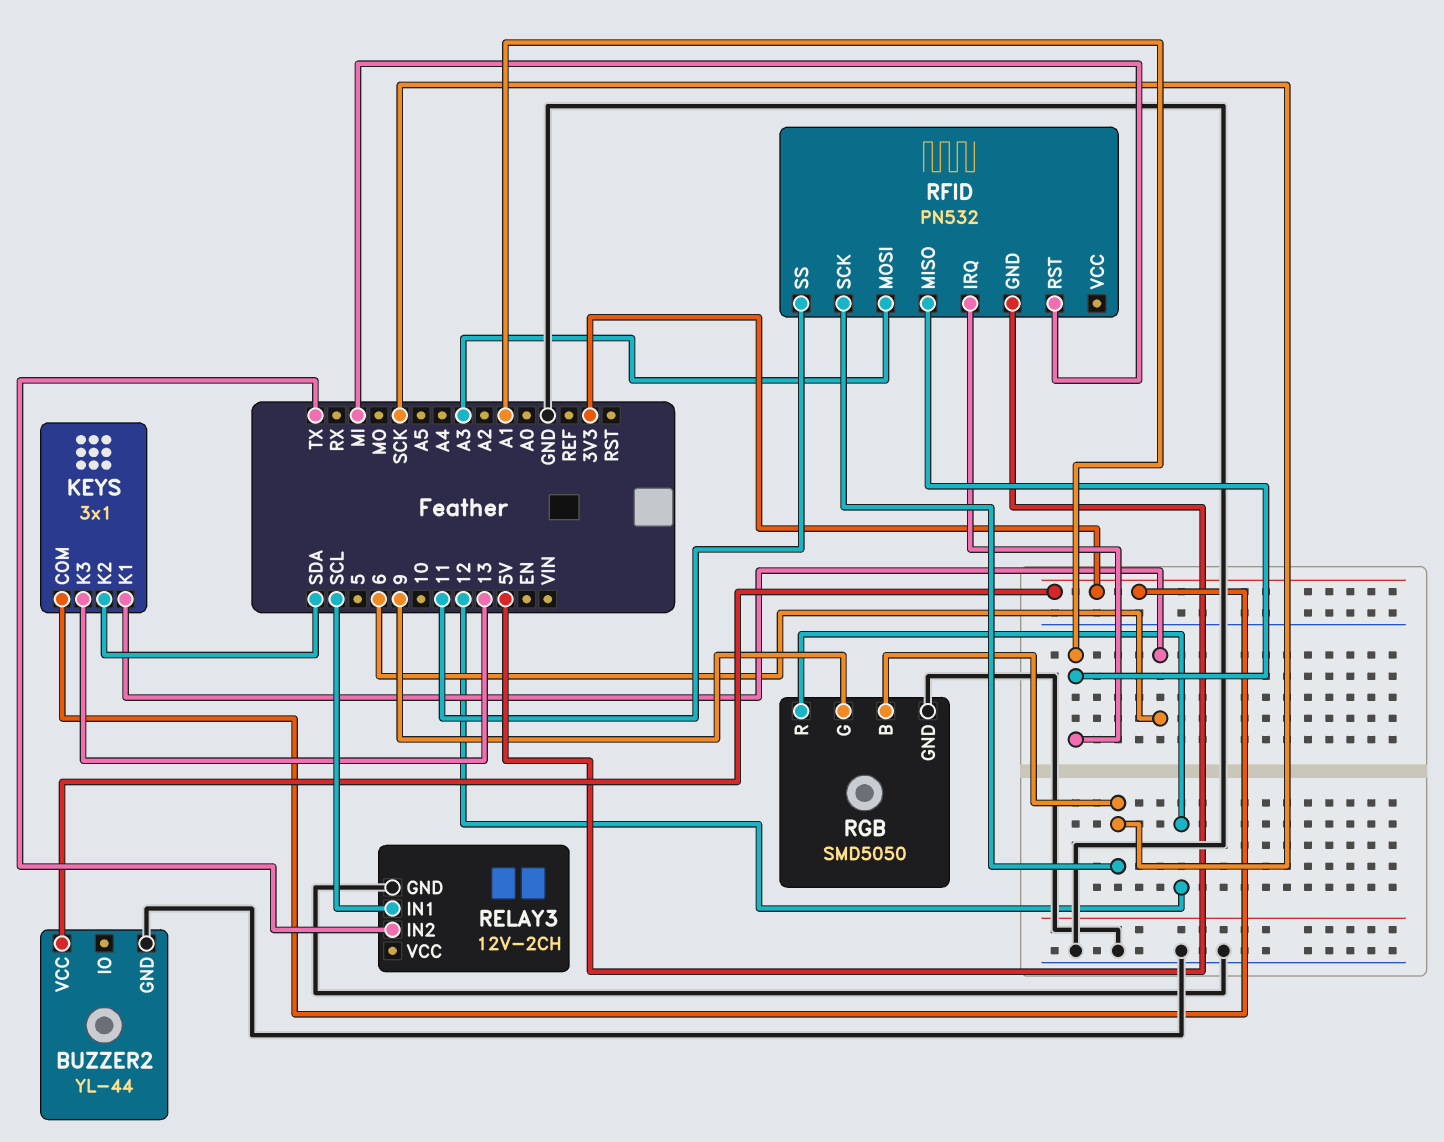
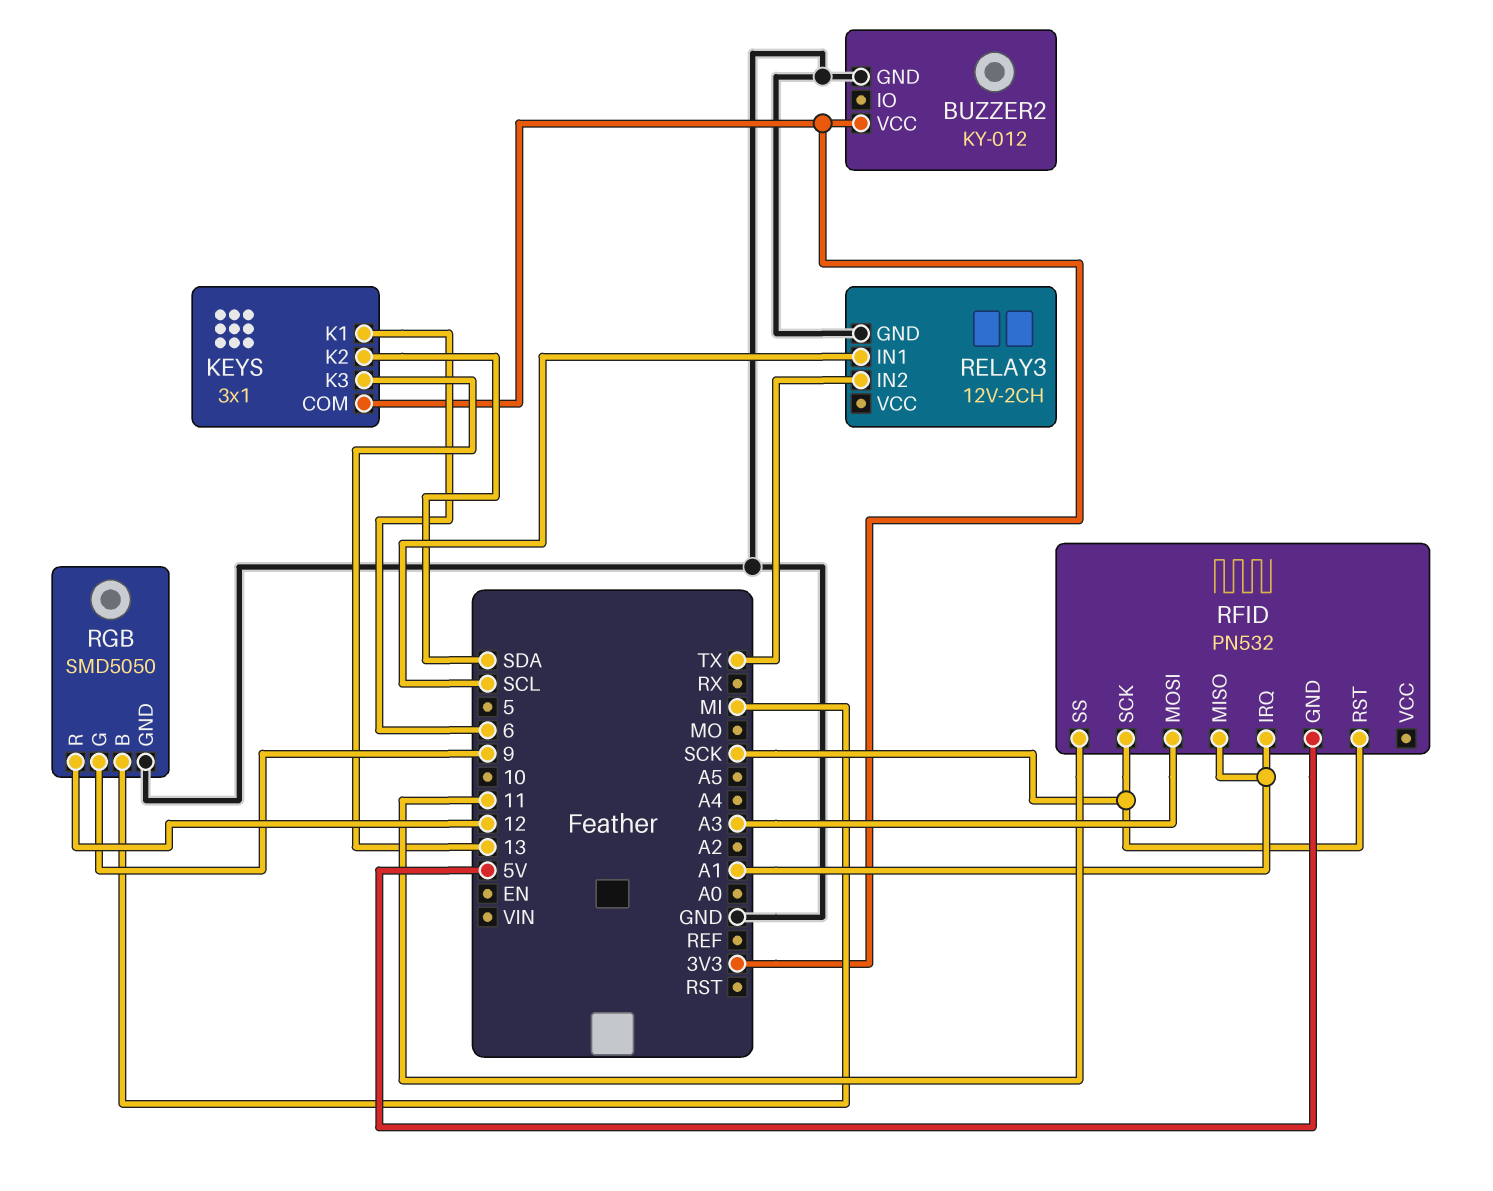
BUZZER2: YL-44 -> KY-012
RFID pin RST: MI -> SCK
RGB pin B: SCK -> MI

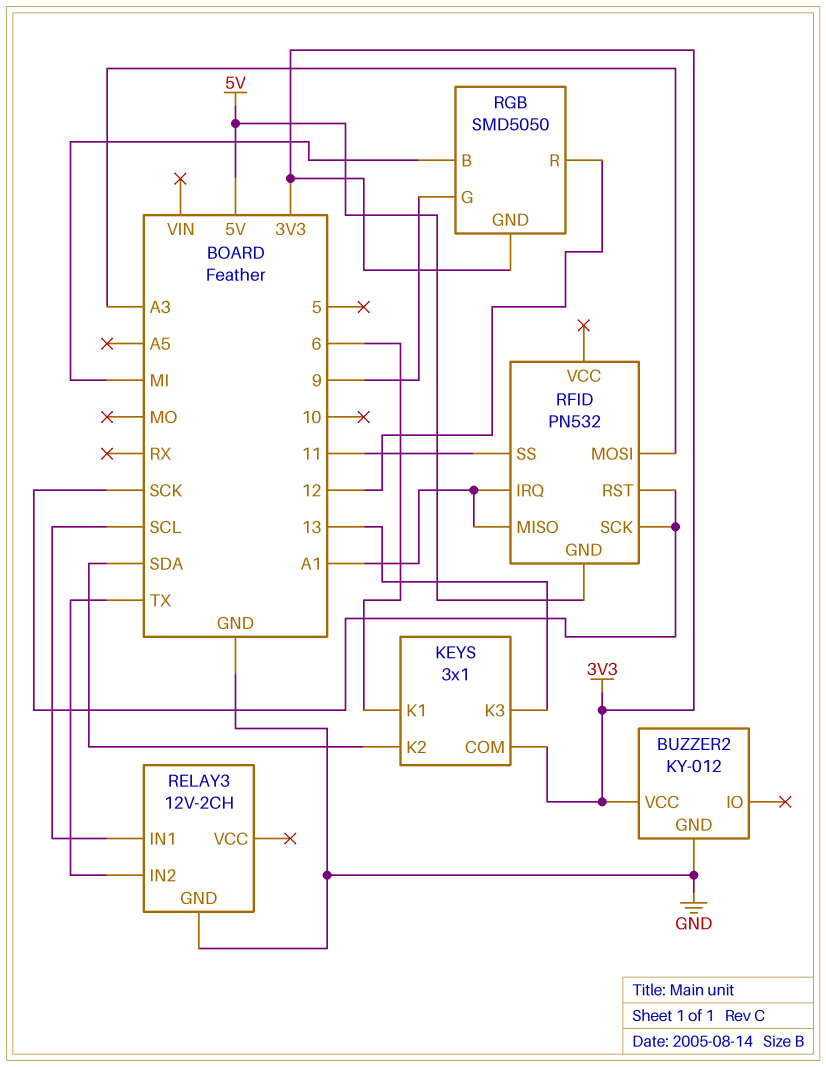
RGB pin GND: GND -> 3V3

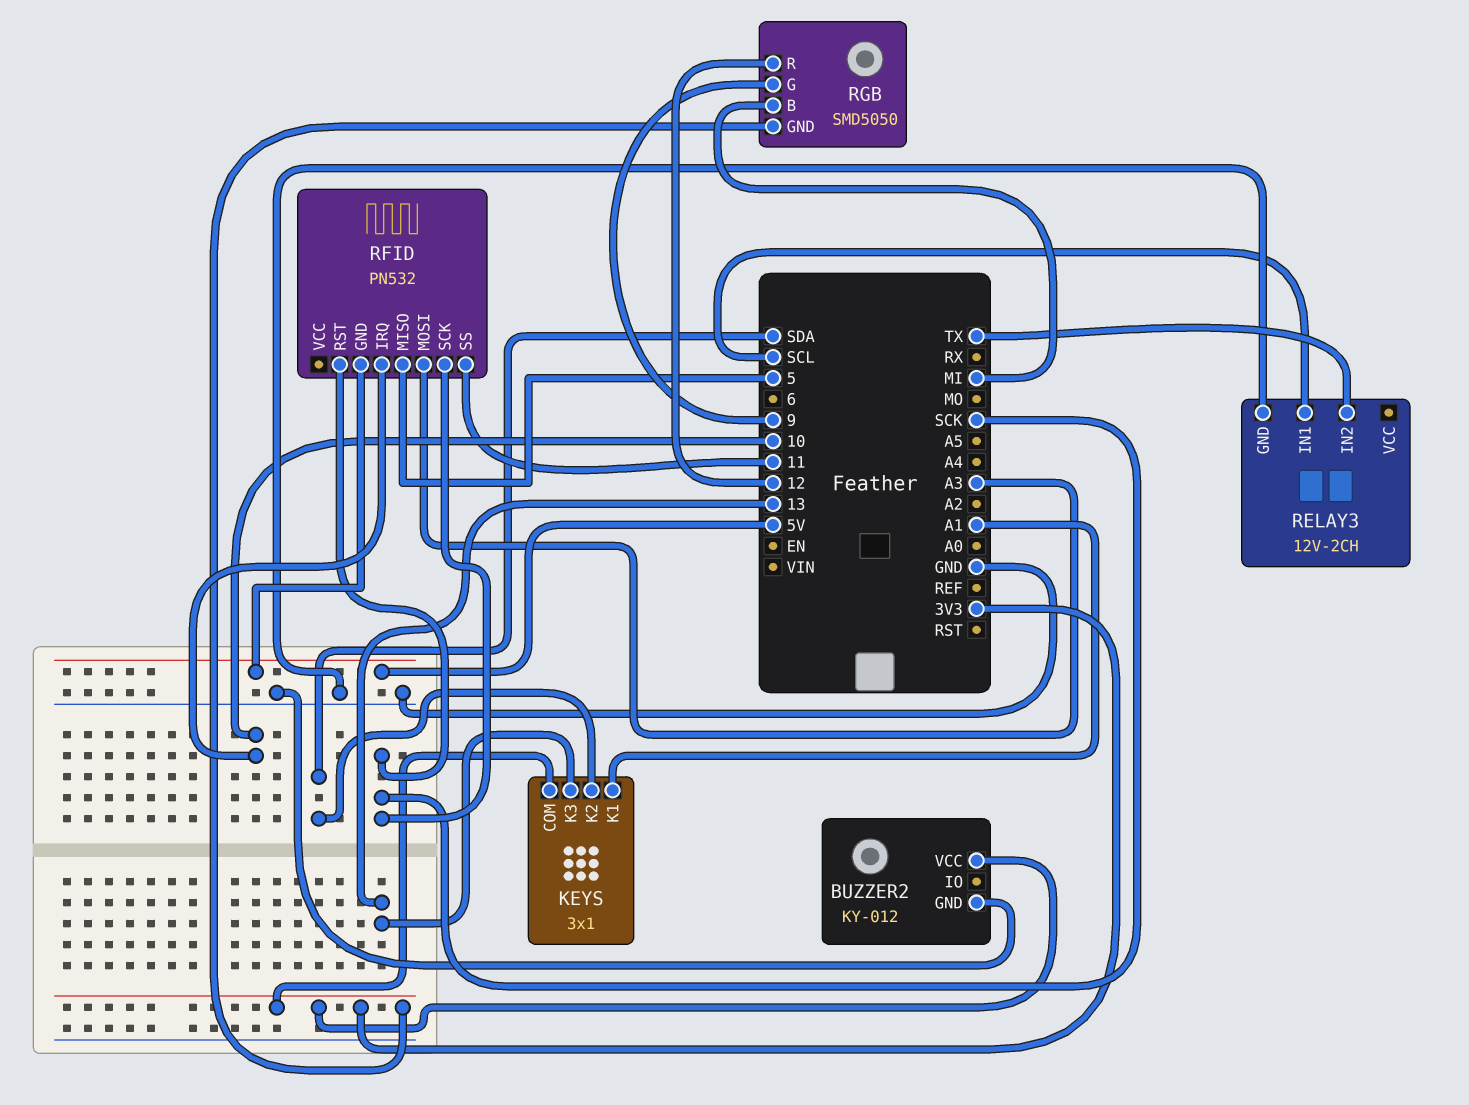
KEYS pin K1: 6 -> A1
RFID pin IRQ: A1 -> 10
RFID pin MISO: A1 -> 5

